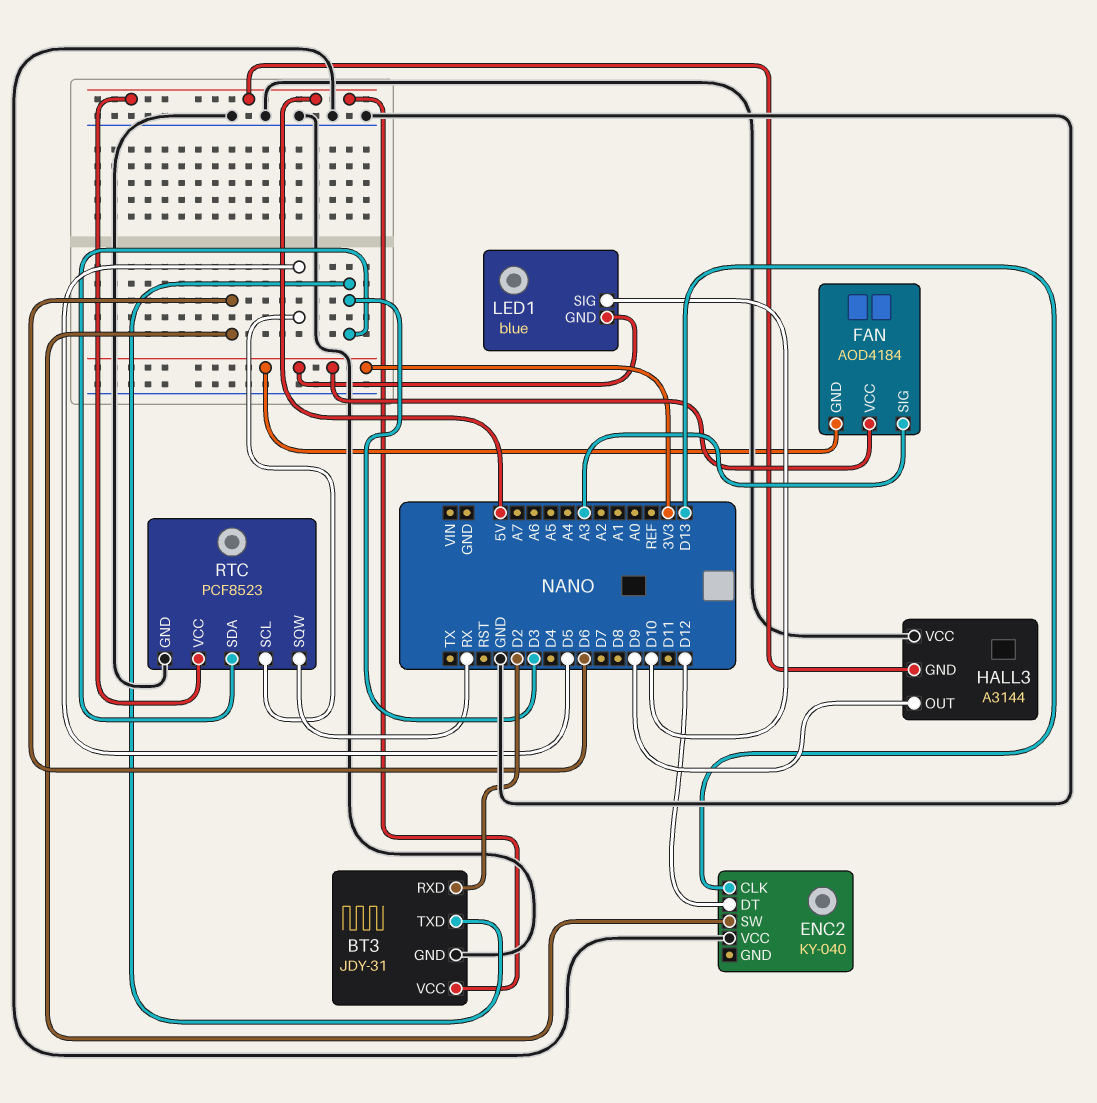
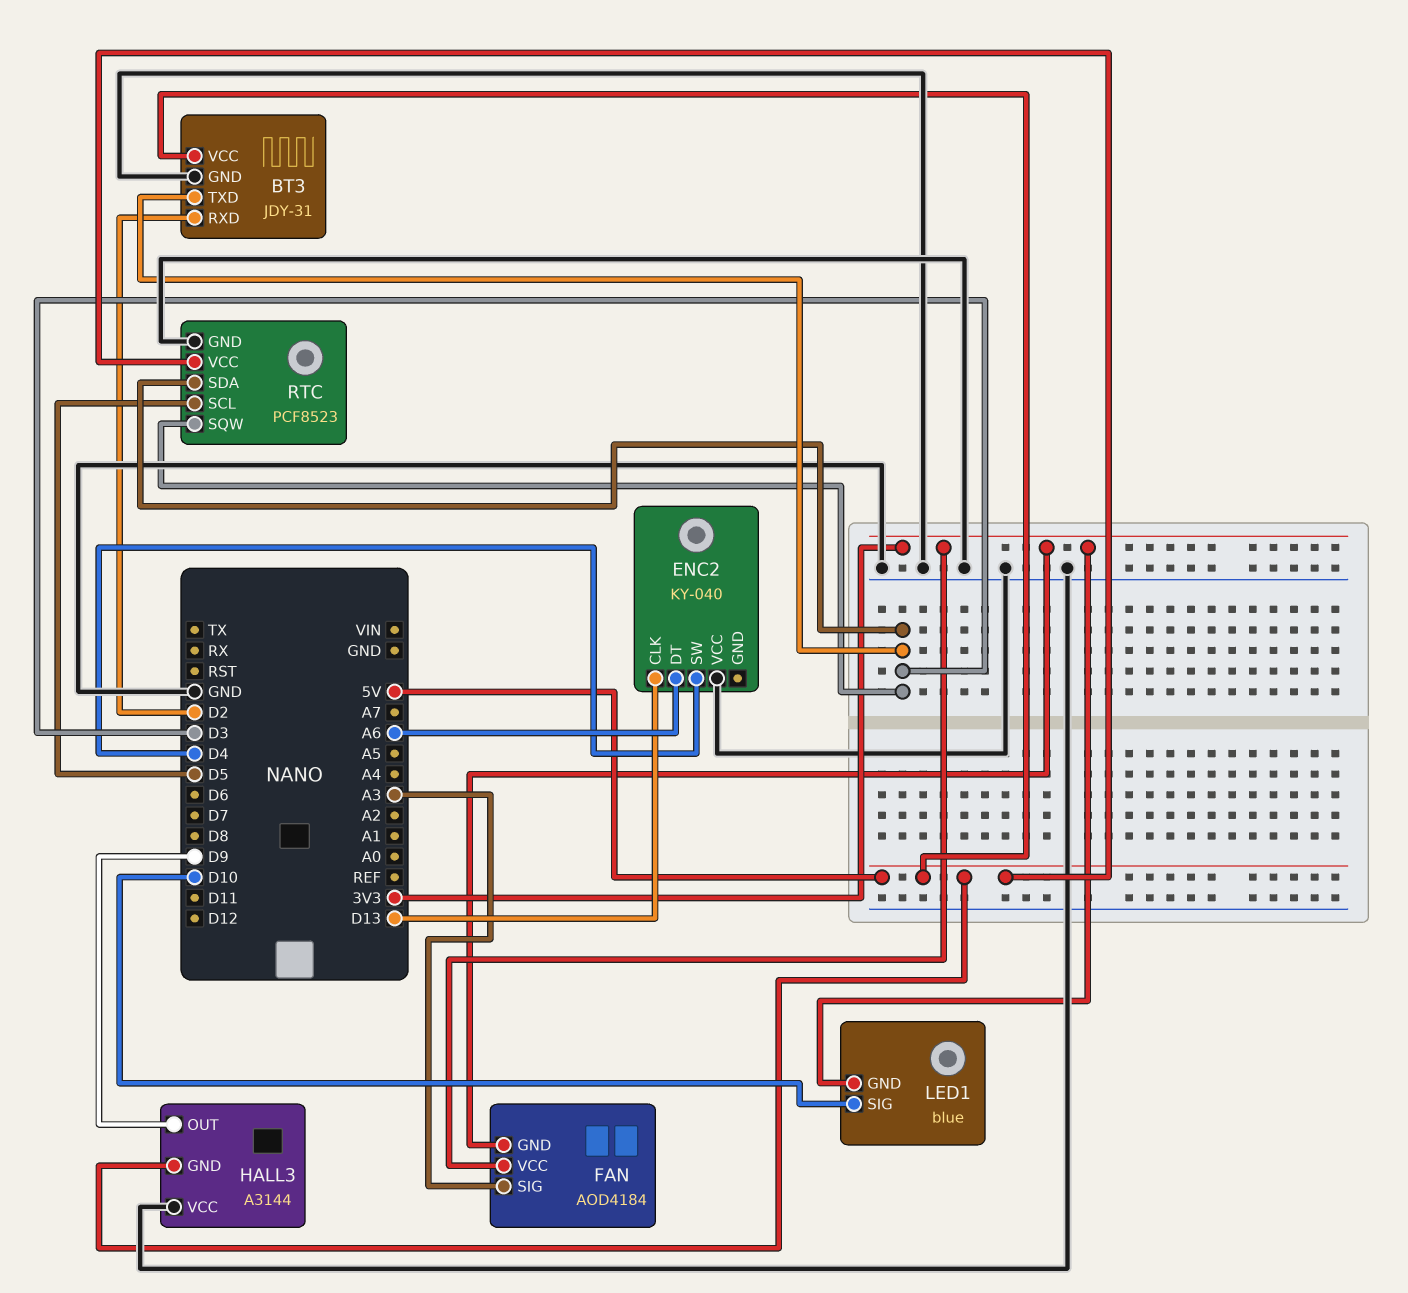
ENC2 pin DT: D12 -> A6
ENC2 pin SW: D6 -> D4
RTC pin SQW: RX -> D3

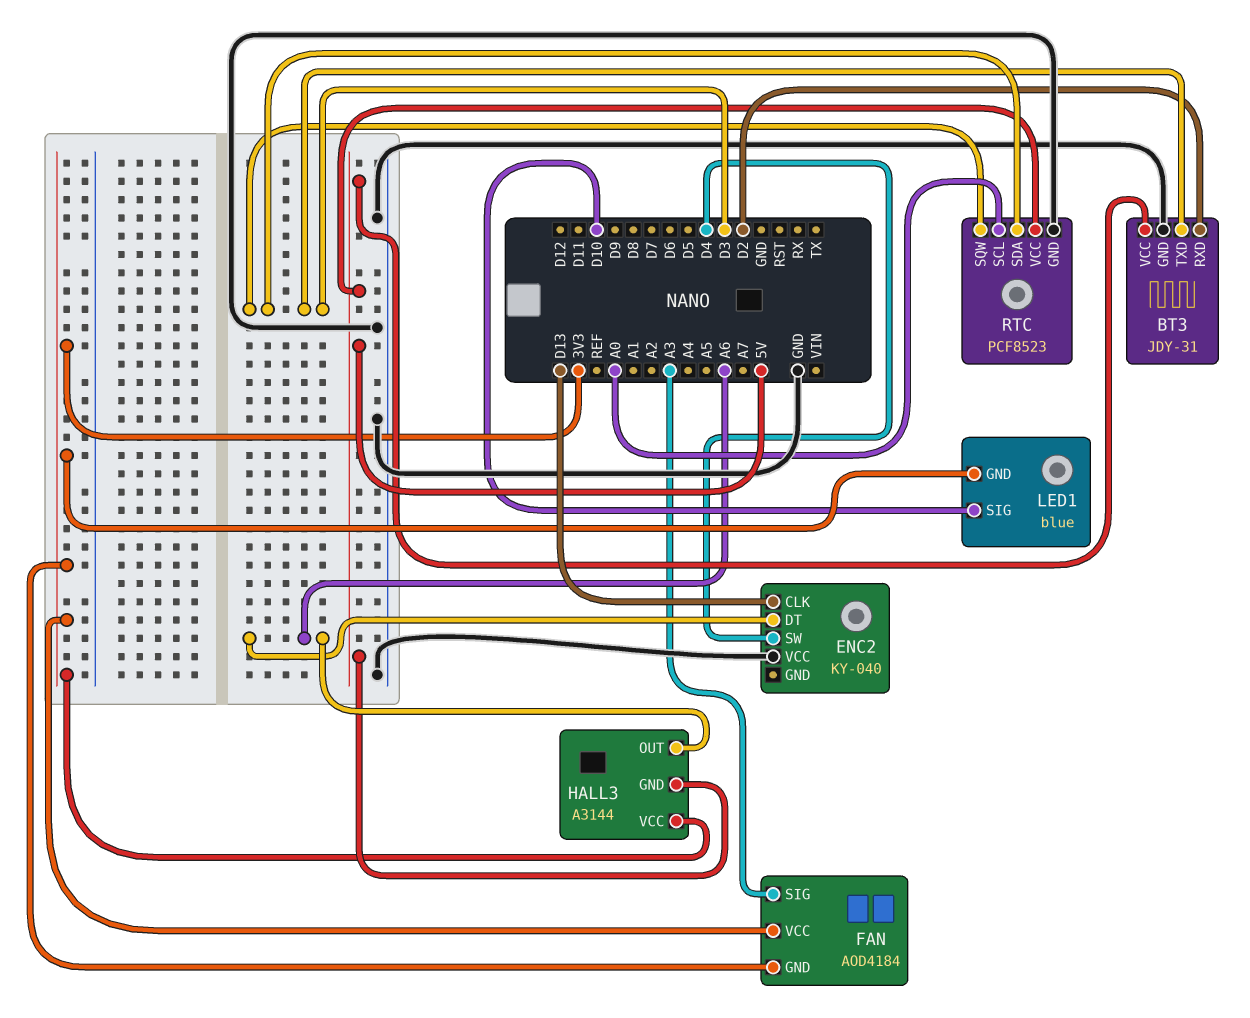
HALL3 pin OUT: D9 -> A6
HALL3 pin VCC: GND -> 3V3
RTC pin SCL: D5 -> A0

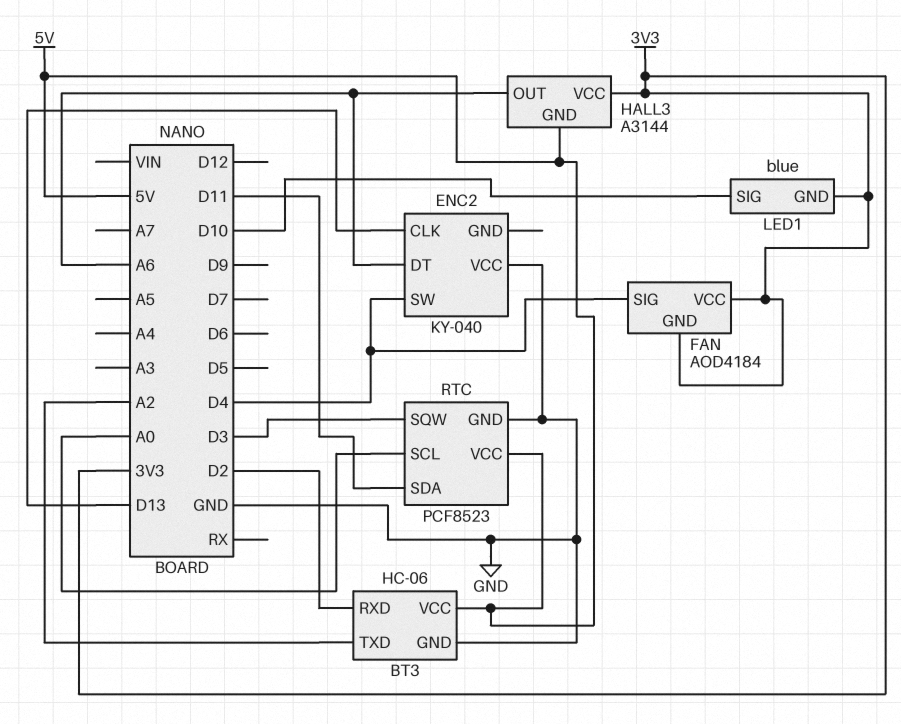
BT3: JDY-31 -> HC-06
BT3 pin TXD: D3 -> A2
FAN pin SIG: A3 -> D4
RTC pin SDA: D3 -> D11

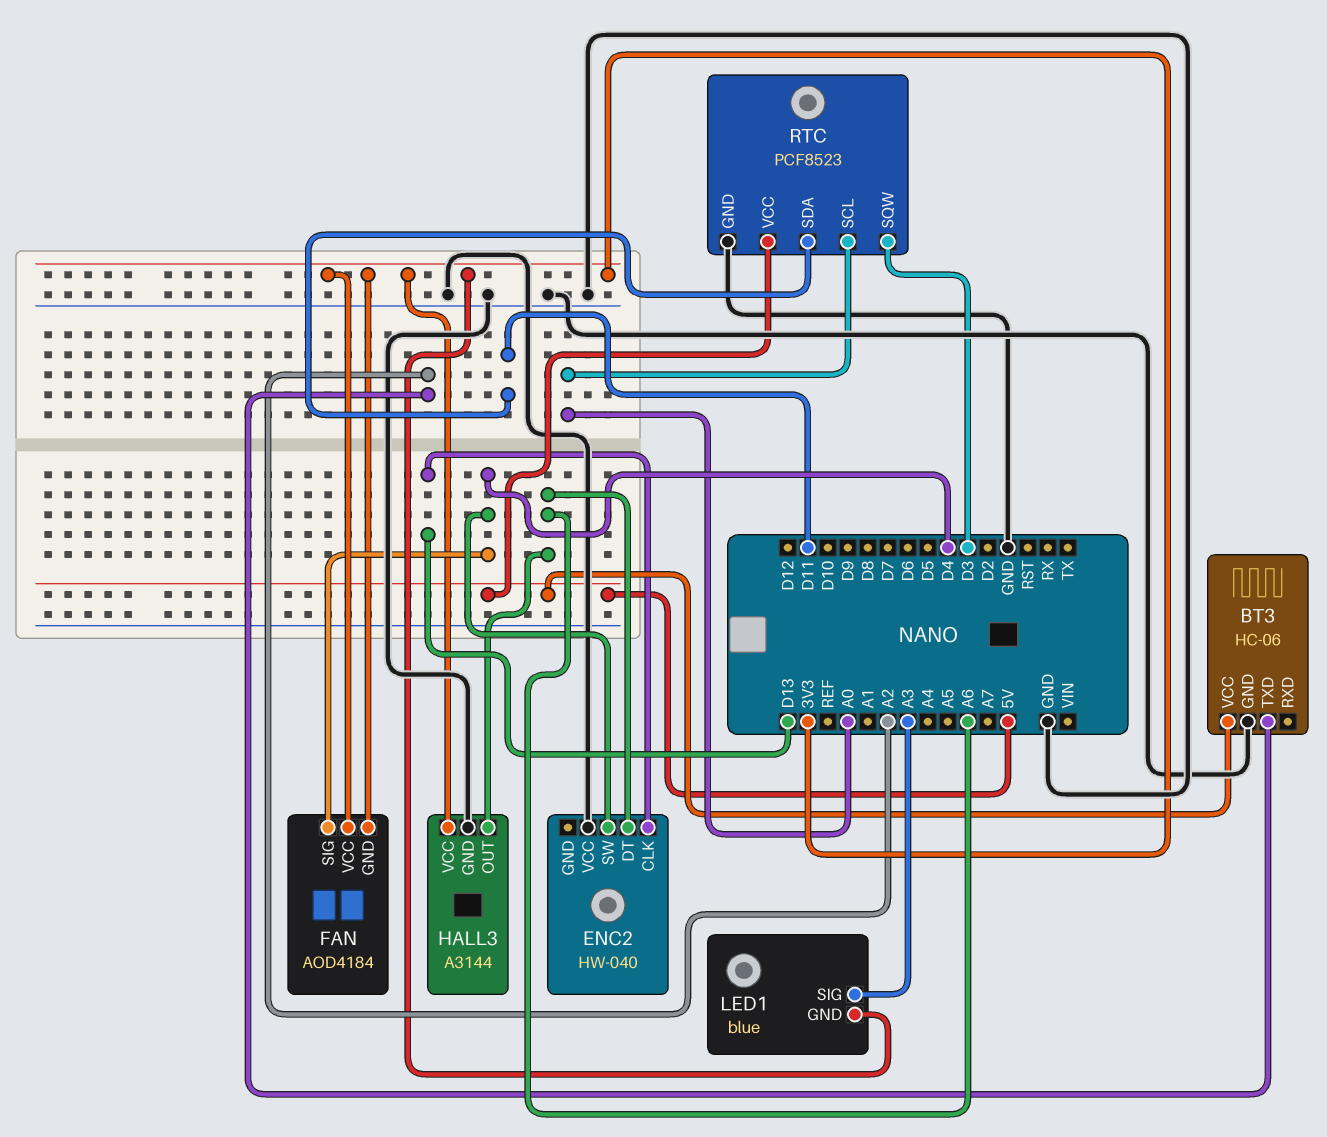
BT3 pin RXD: D2 -> none
ENC2: KY-040 -> HW-040
HALL3 pin GND: 5V -> GND
LED1 pin SIG: D10 -> A3

